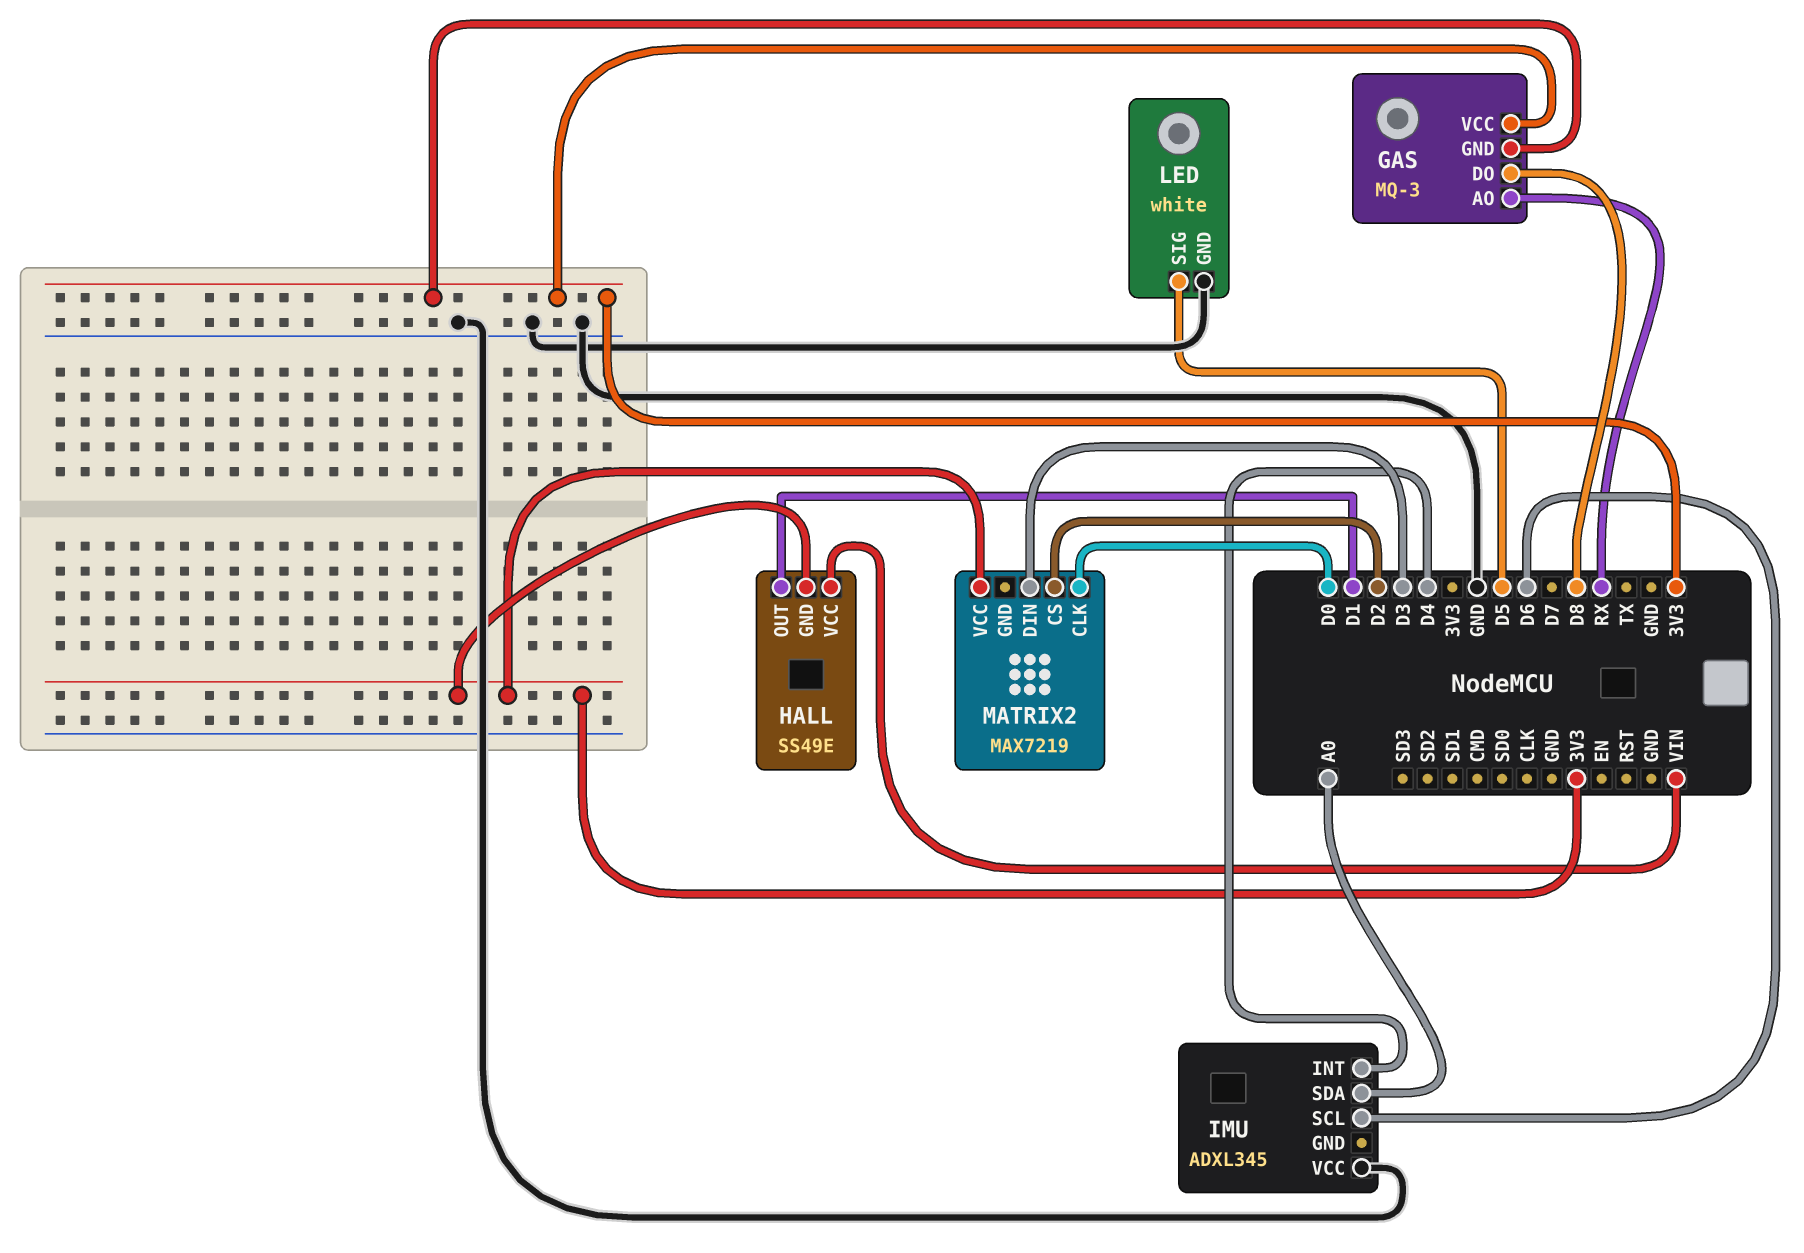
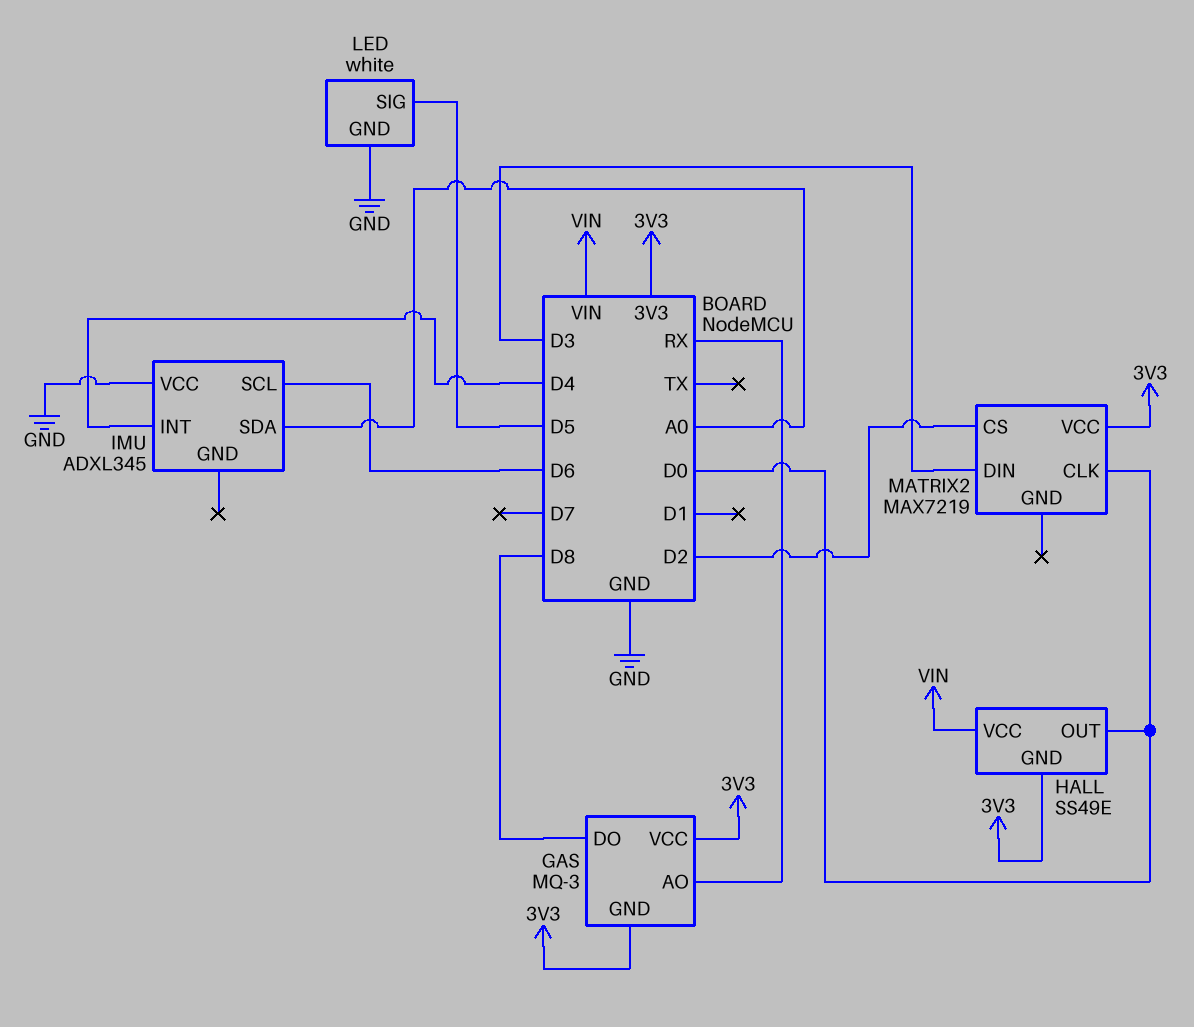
HALL pin OUT: D1 -> D0

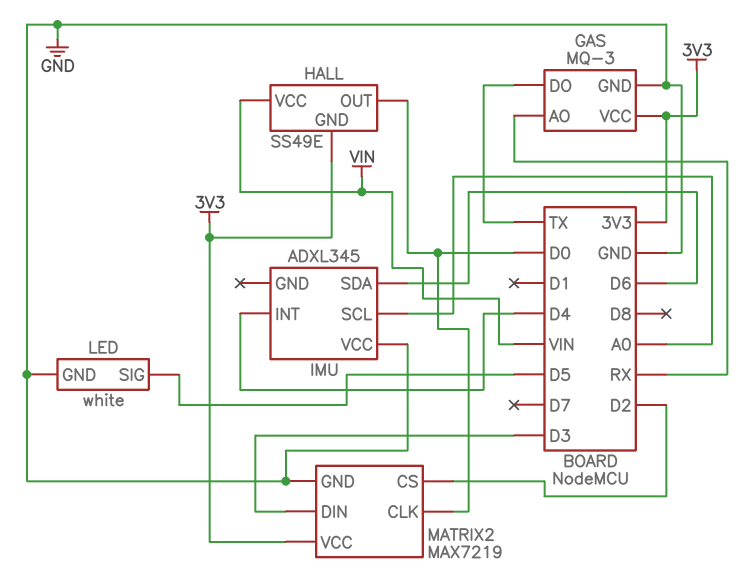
GAS pin DO: D8 -> TX
GAS pin GND: 3V3 -> GND
IMU pin SCL: D6 -> A0
IMU pin SDA: A0 -> D6
MATRIX2 pin GND: none -> GND

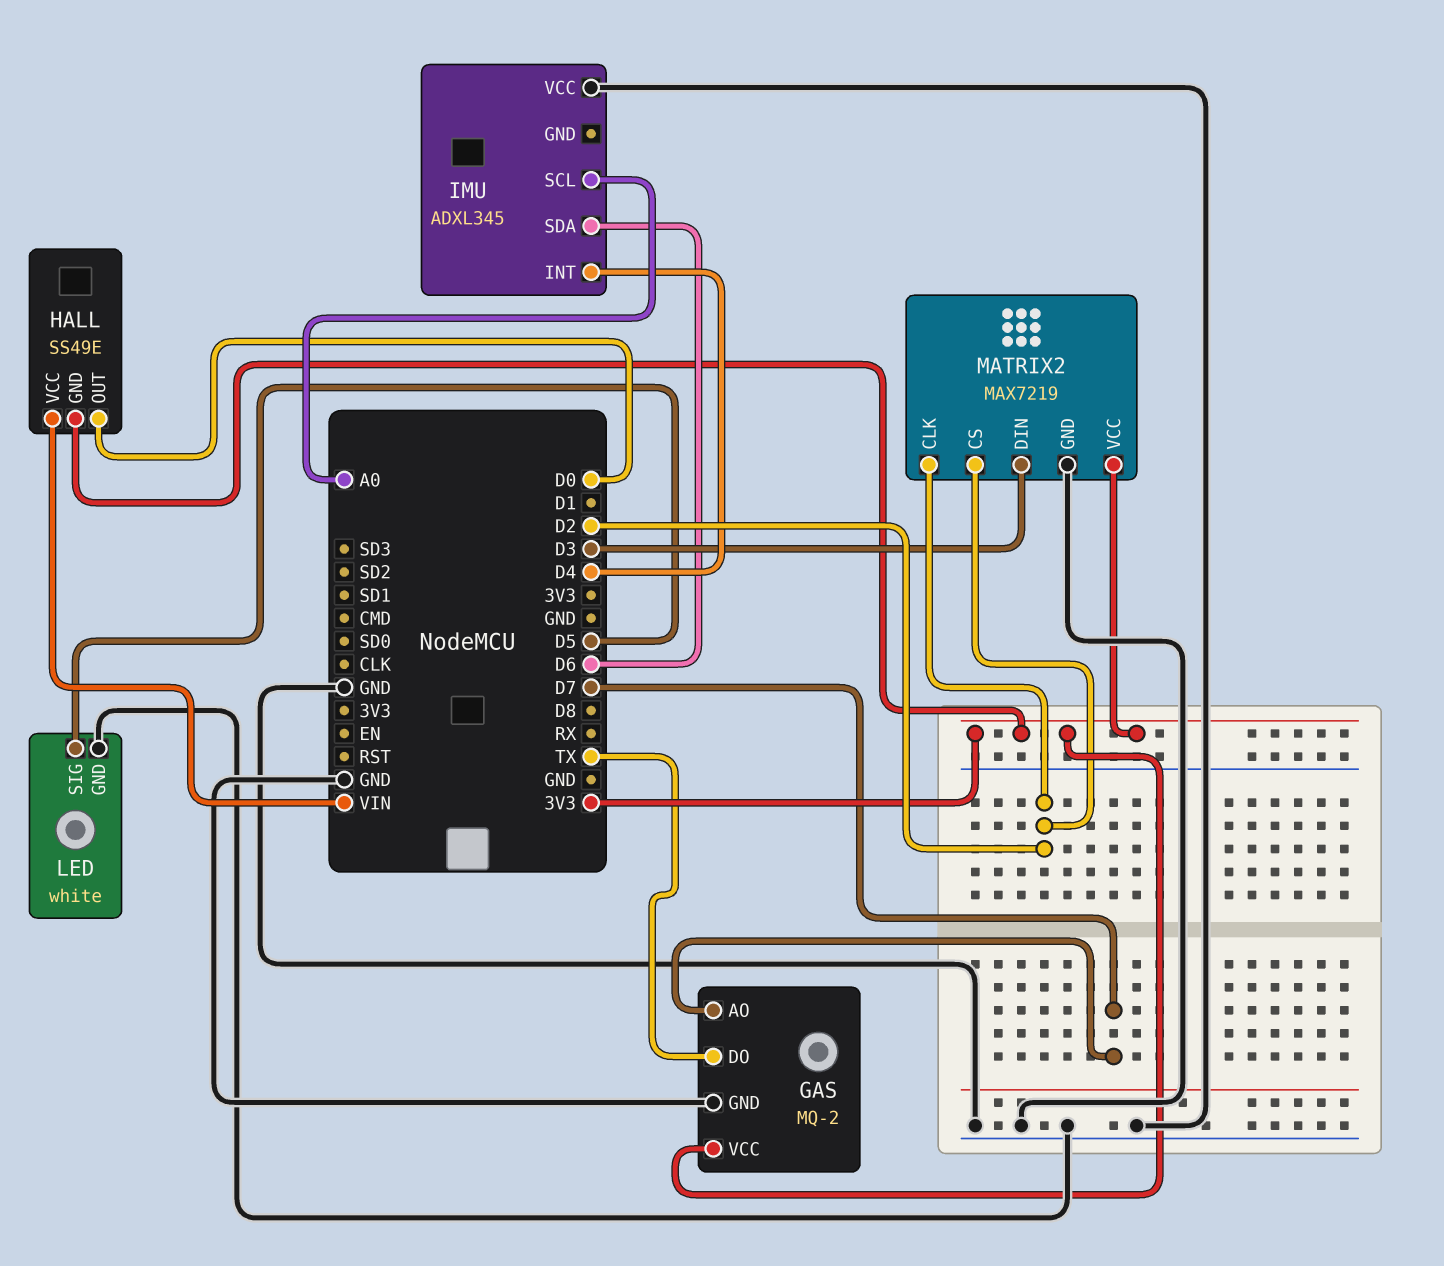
GAS: MQ-3 -> MQ-2
GAS pin AO: RX -> D7
MATRIX2 pin CLK: D0 -> D2

